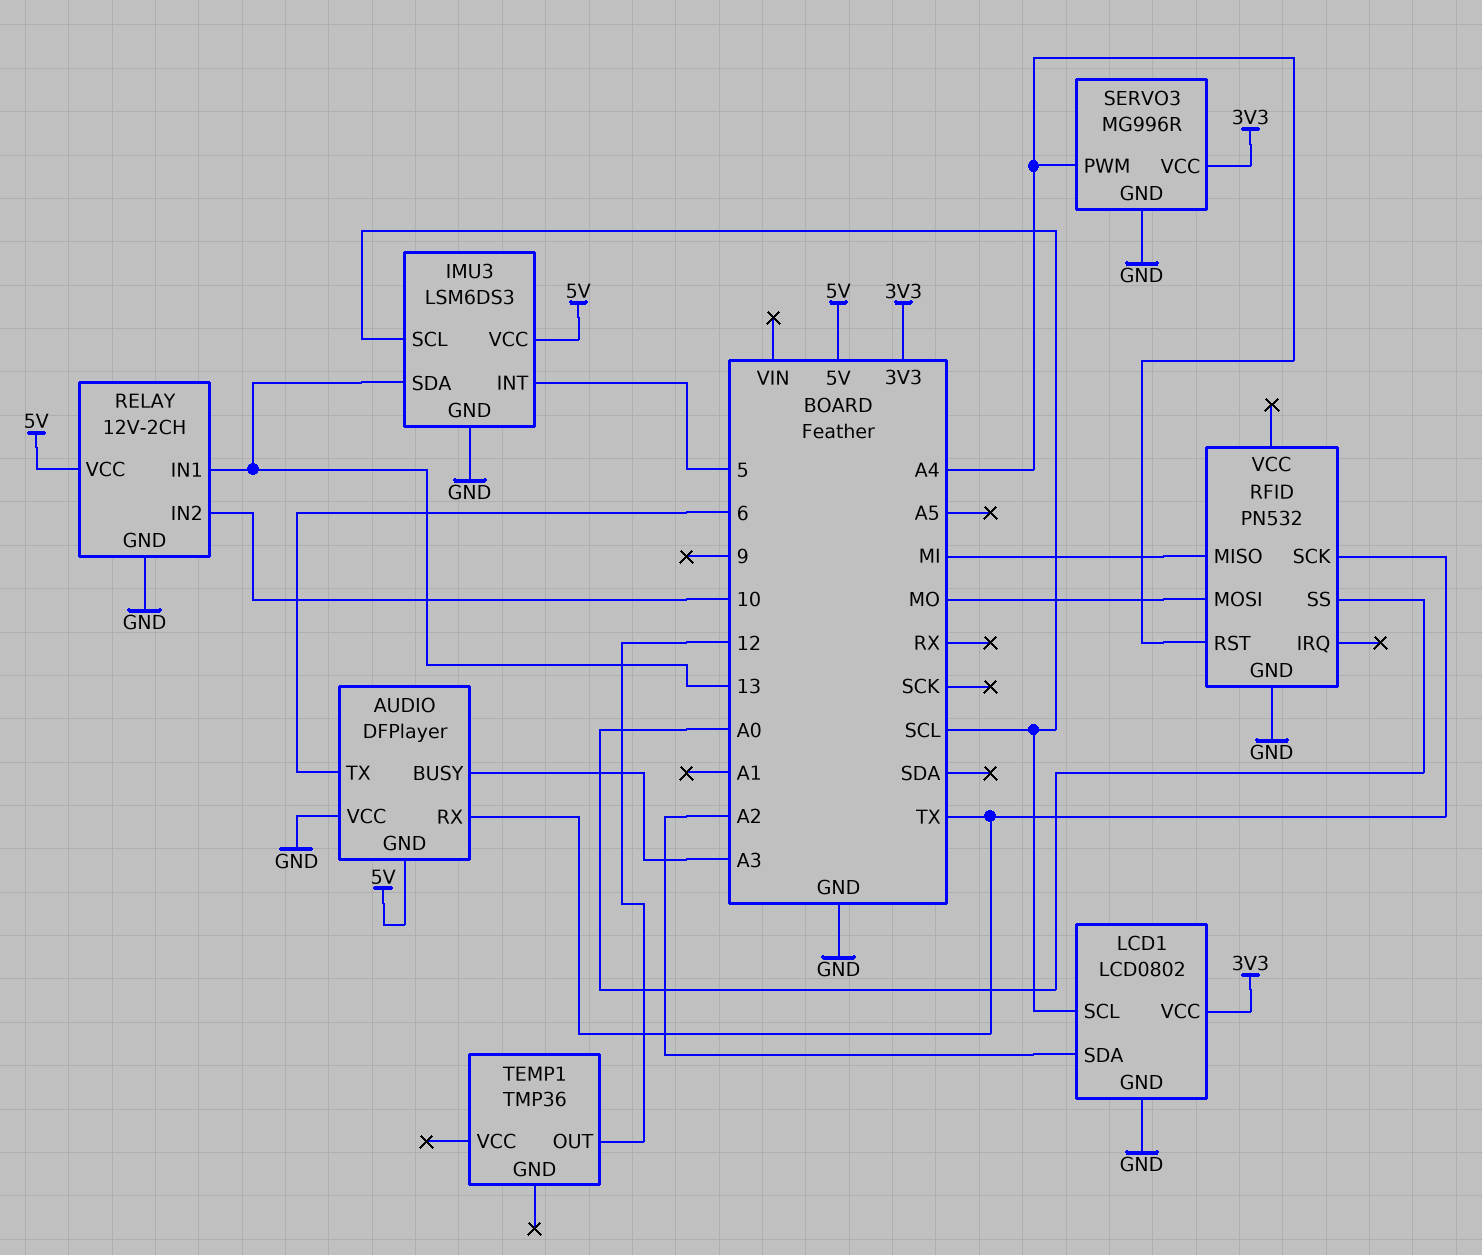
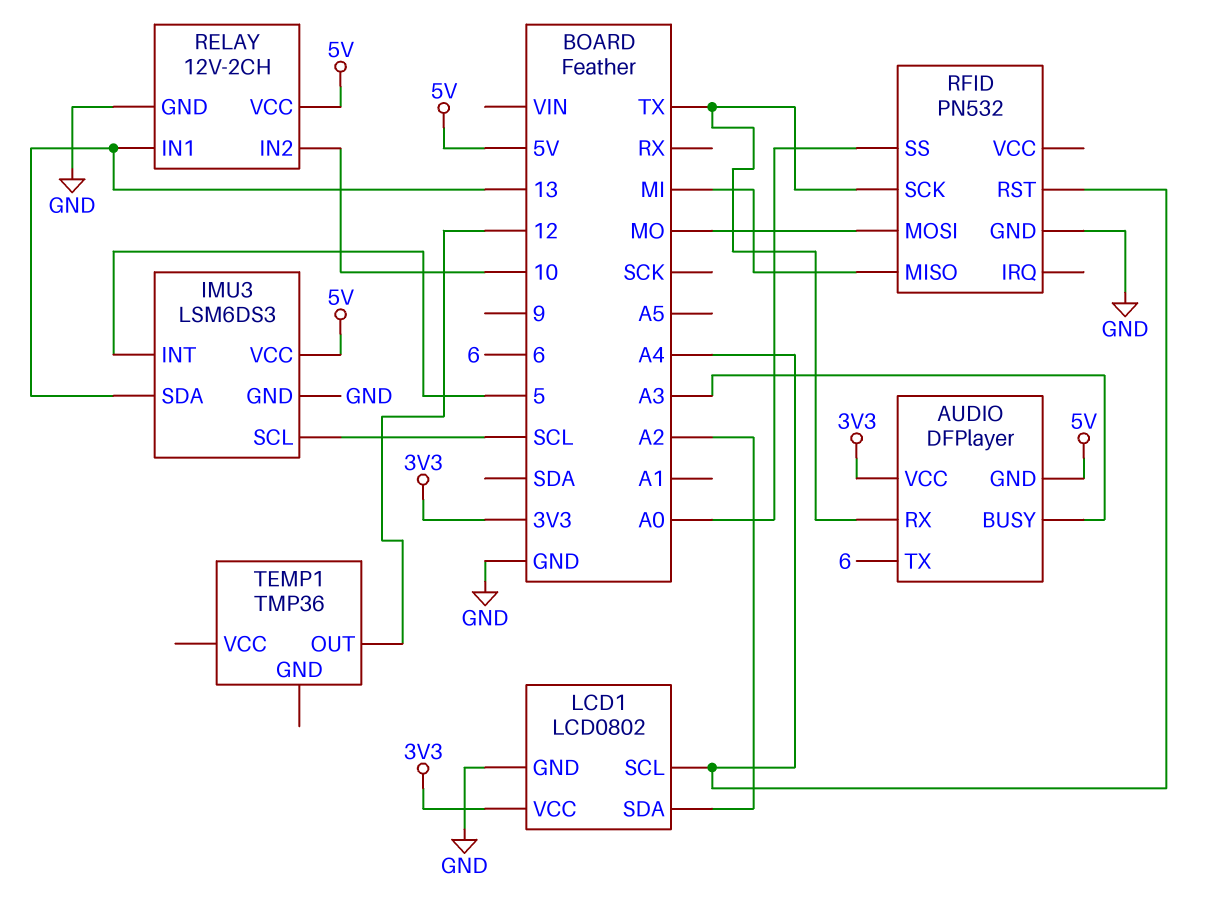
AUDIO pin VCC: GND -> 3V3
LCD1 pin SCL: SCL -> A4
SERVO3: MG996R -> none
SERVO3 pin GND: GND -> none
SERVO3 pin PWM: A4 -> none
SERVO3 pin VCC: 3V3 -> none

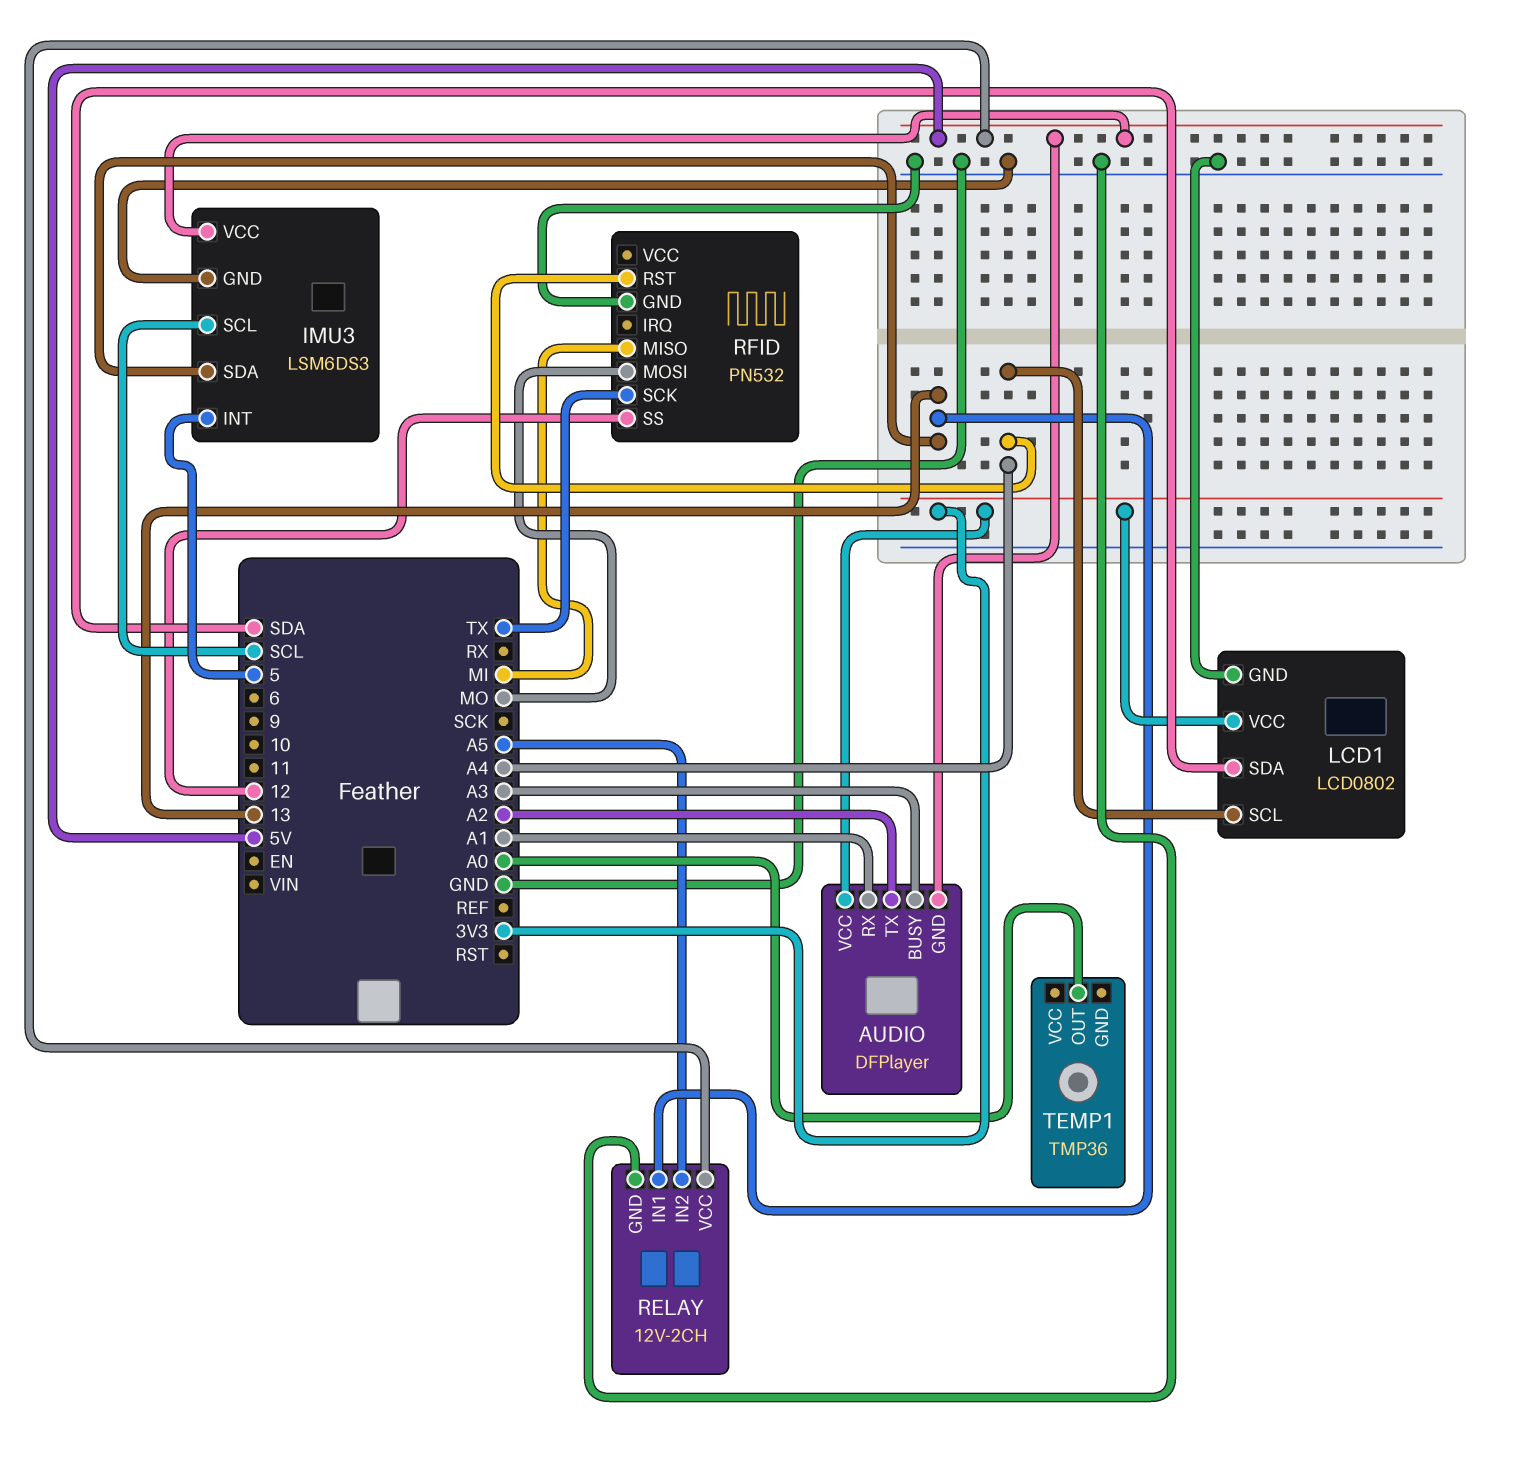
AUDIO pin RX: TX -> A1
AUDIO pin TX: 6 -> A2
LCD1 pin SDA: A2 -> SDA
RELAY pin IN2: 10 -> A5
RFID pin SS: A0 -> 12
TEMP1 pin OUT: 12 -> A0

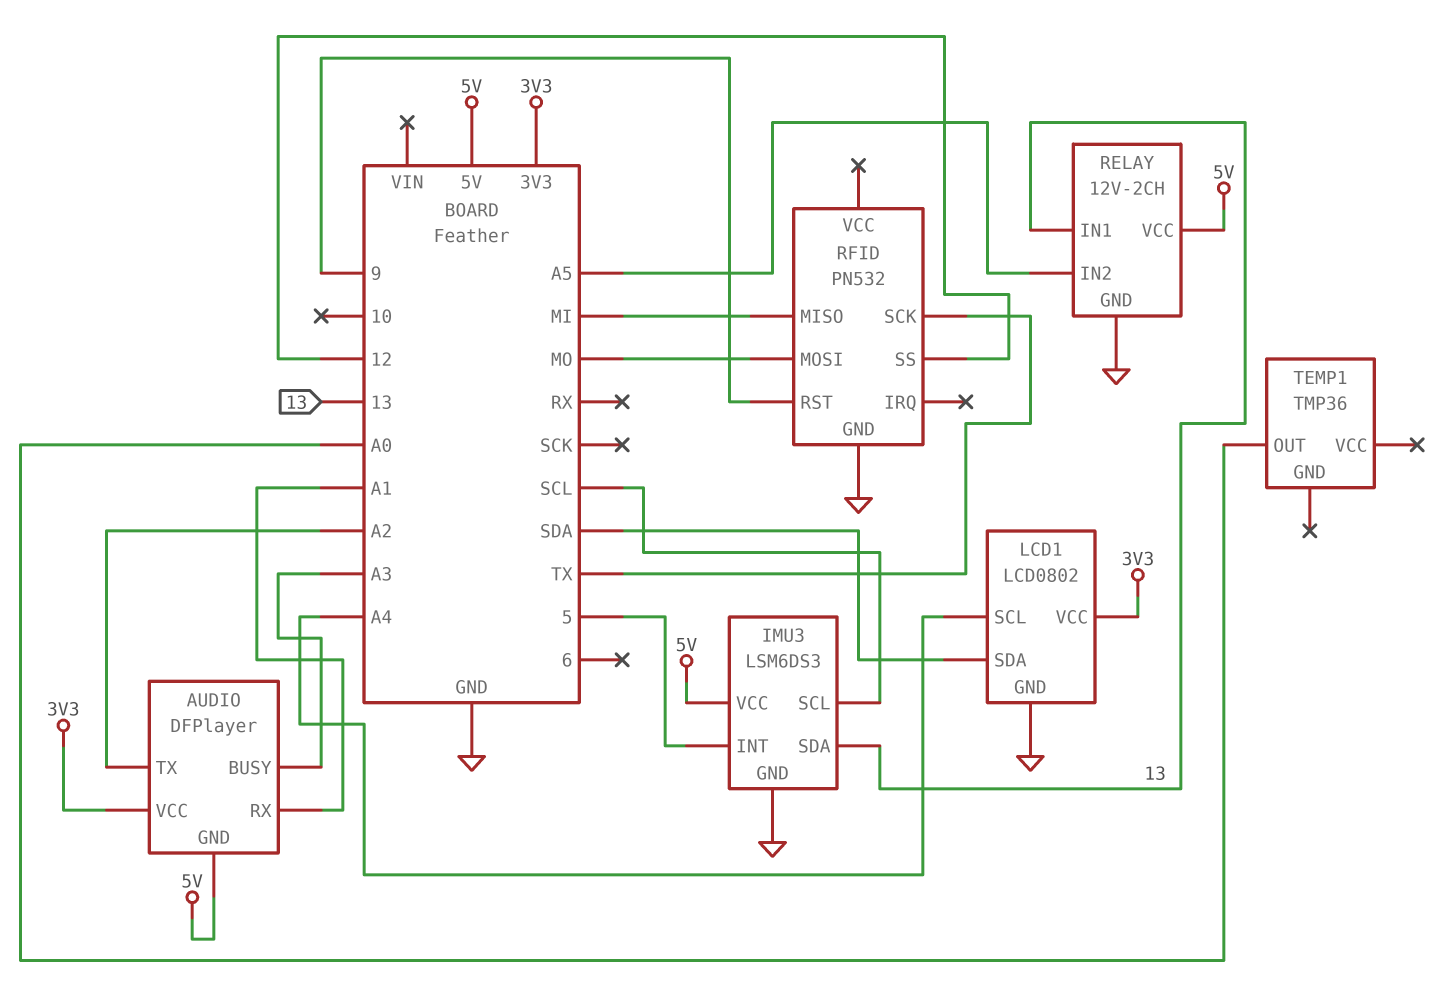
RFID pin RST: A4 -> 9

